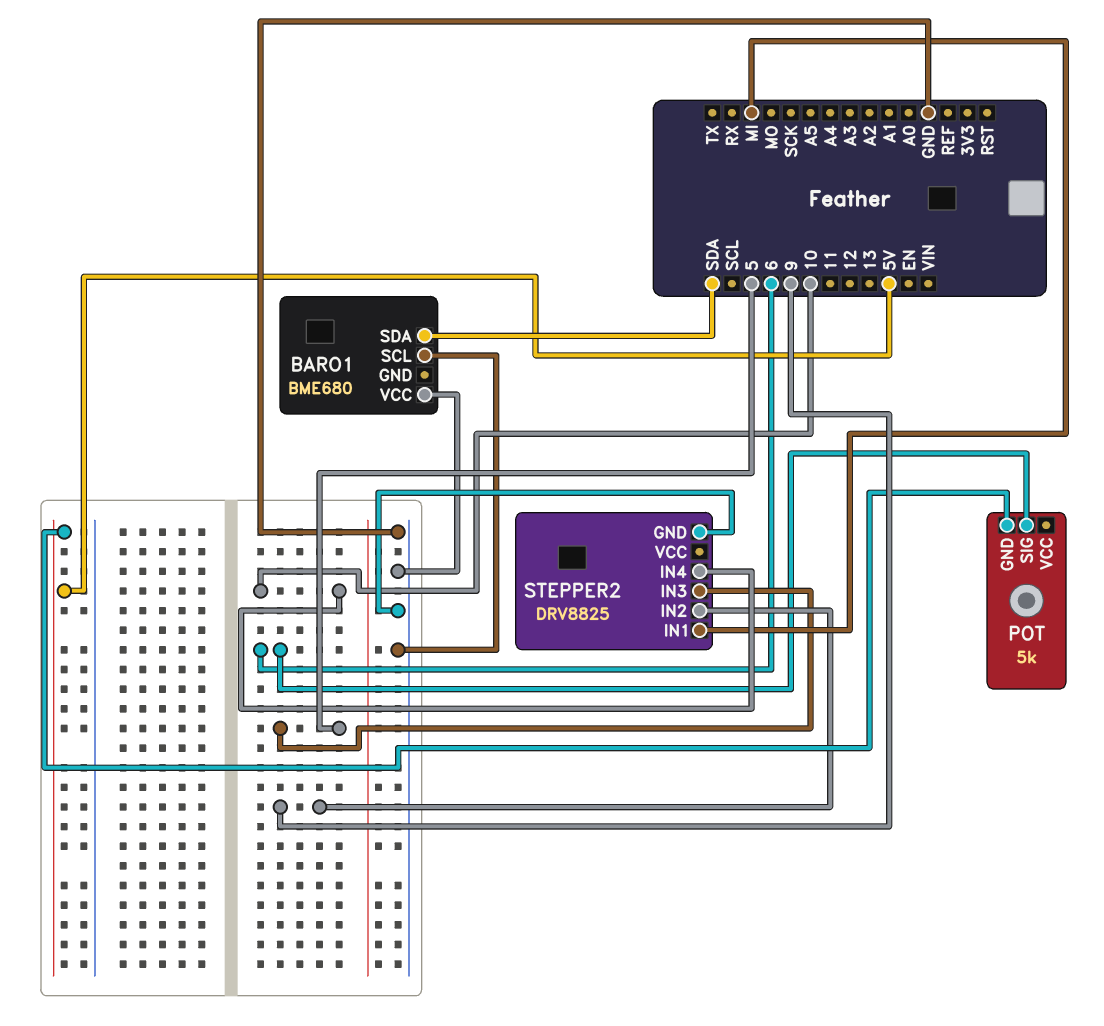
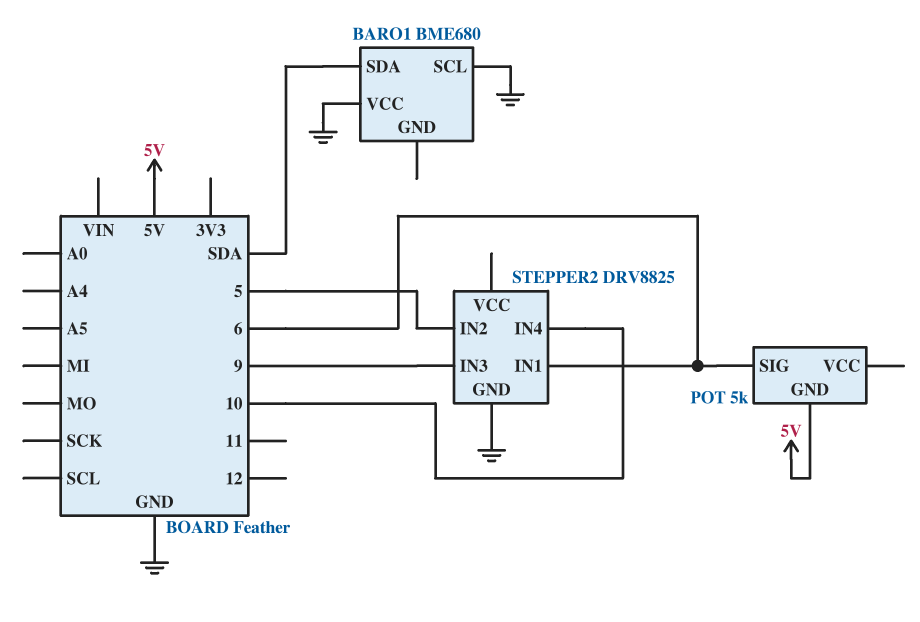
STEPPER2 pin IN1: MI -> 6
STEPPER2 pin IN2: 9 -> 5
STEPPER2 pin IN3: 5 -> 9

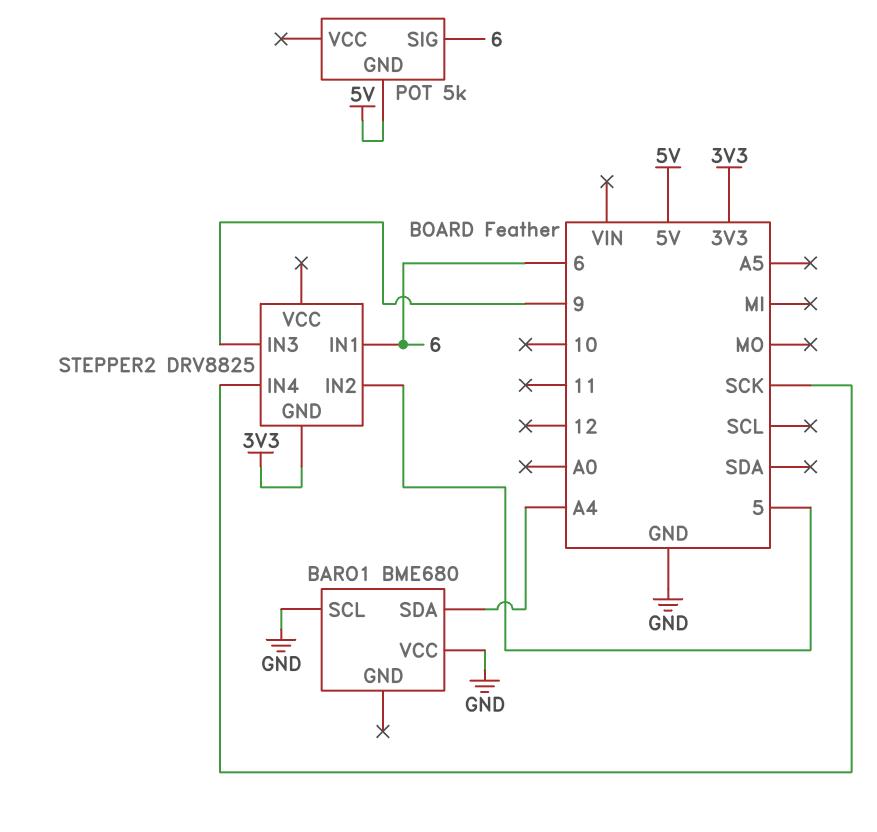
BARO1 pin SDA: SDA -> A4
STEPPER2 pin GND: GND -> 3V3
STEPPER2 pin IN4: 10 -> SCK

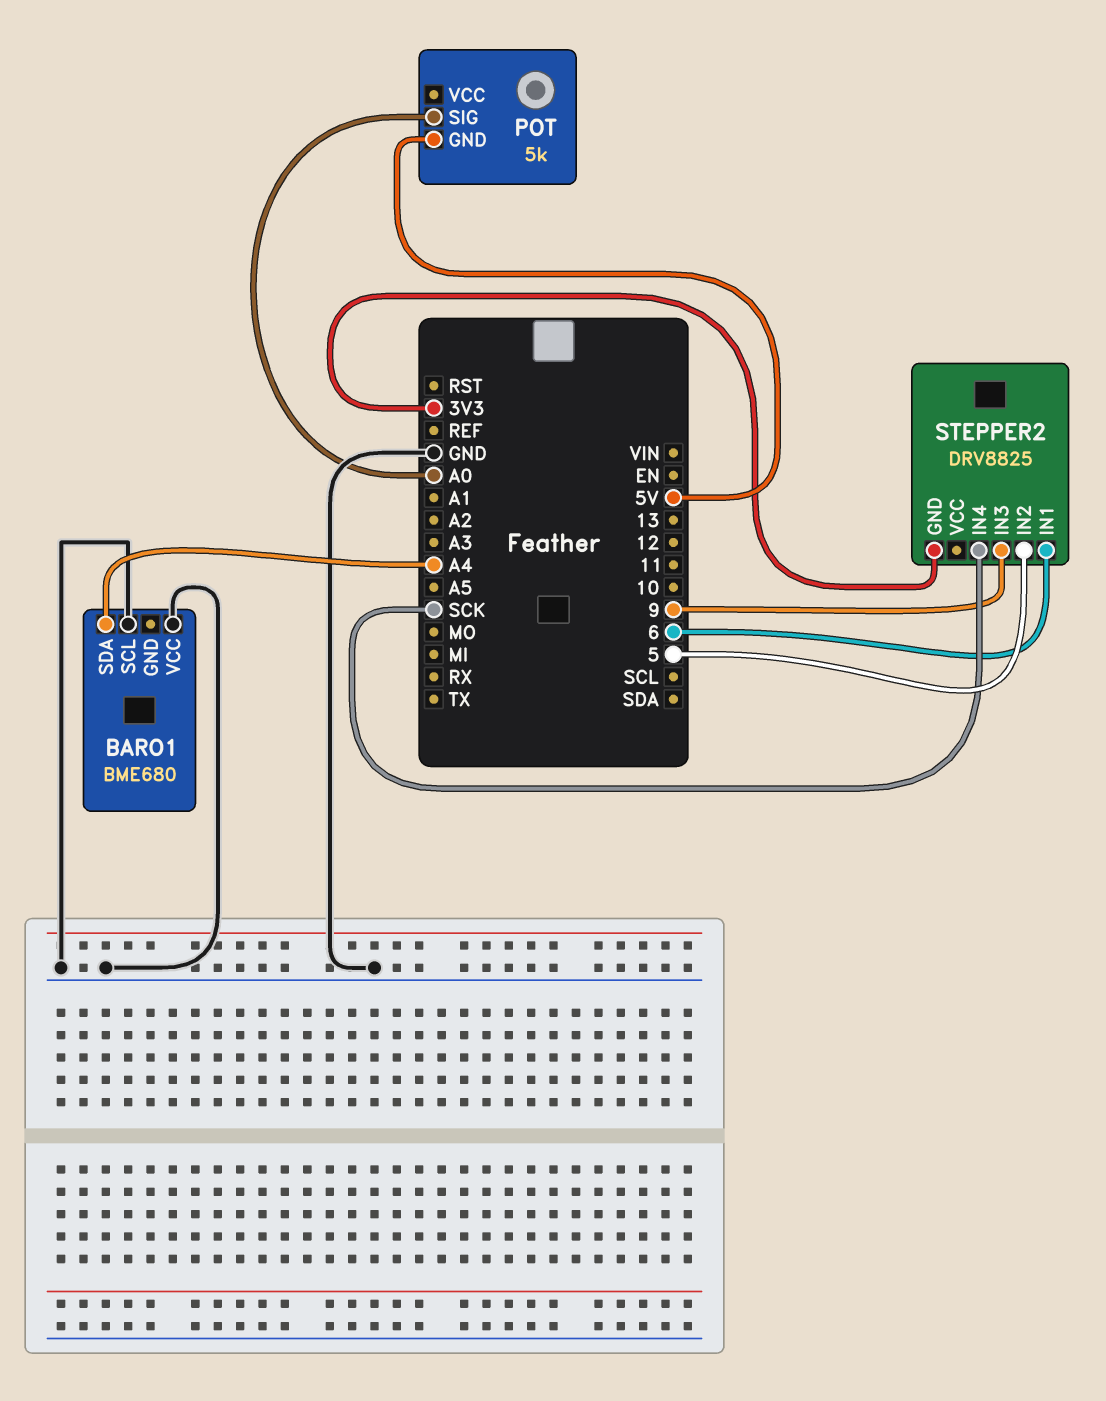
POT pin SIG: 6 -> A0

